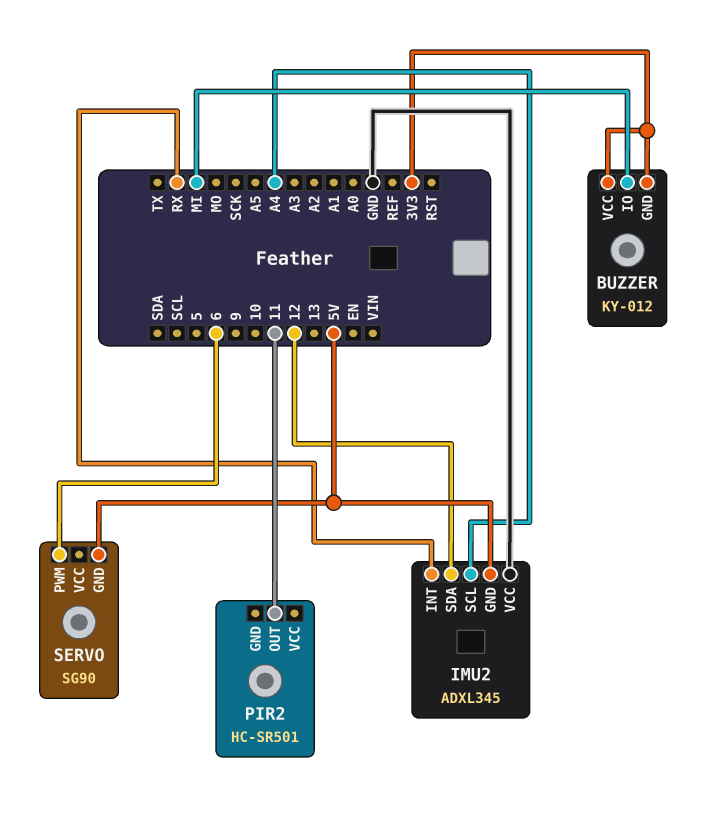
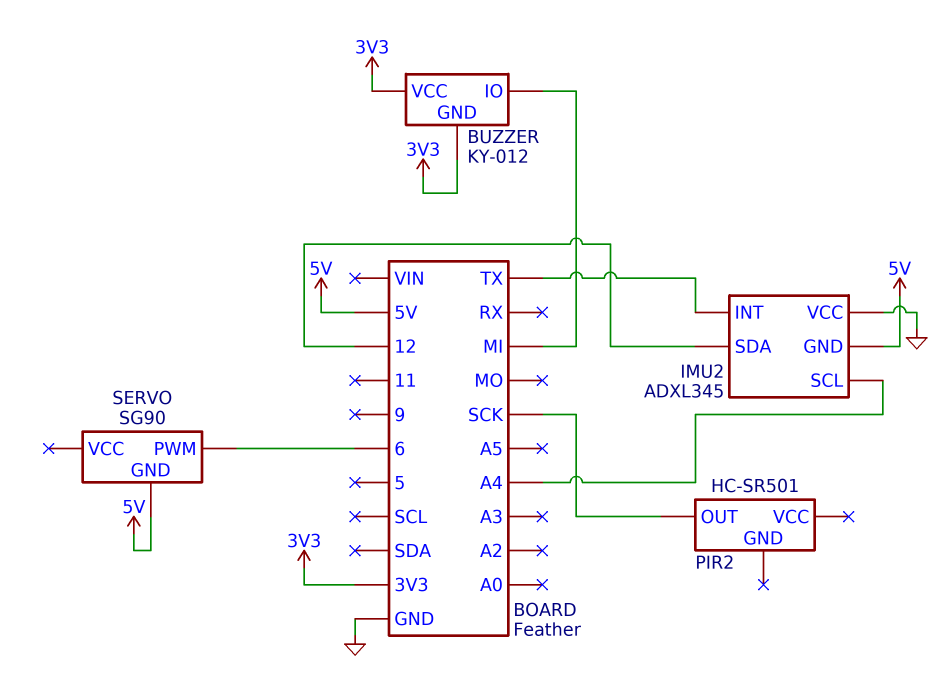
IMU2 pin INT: RX -> TX
PIR2 pin OUT: 11 -> SCK

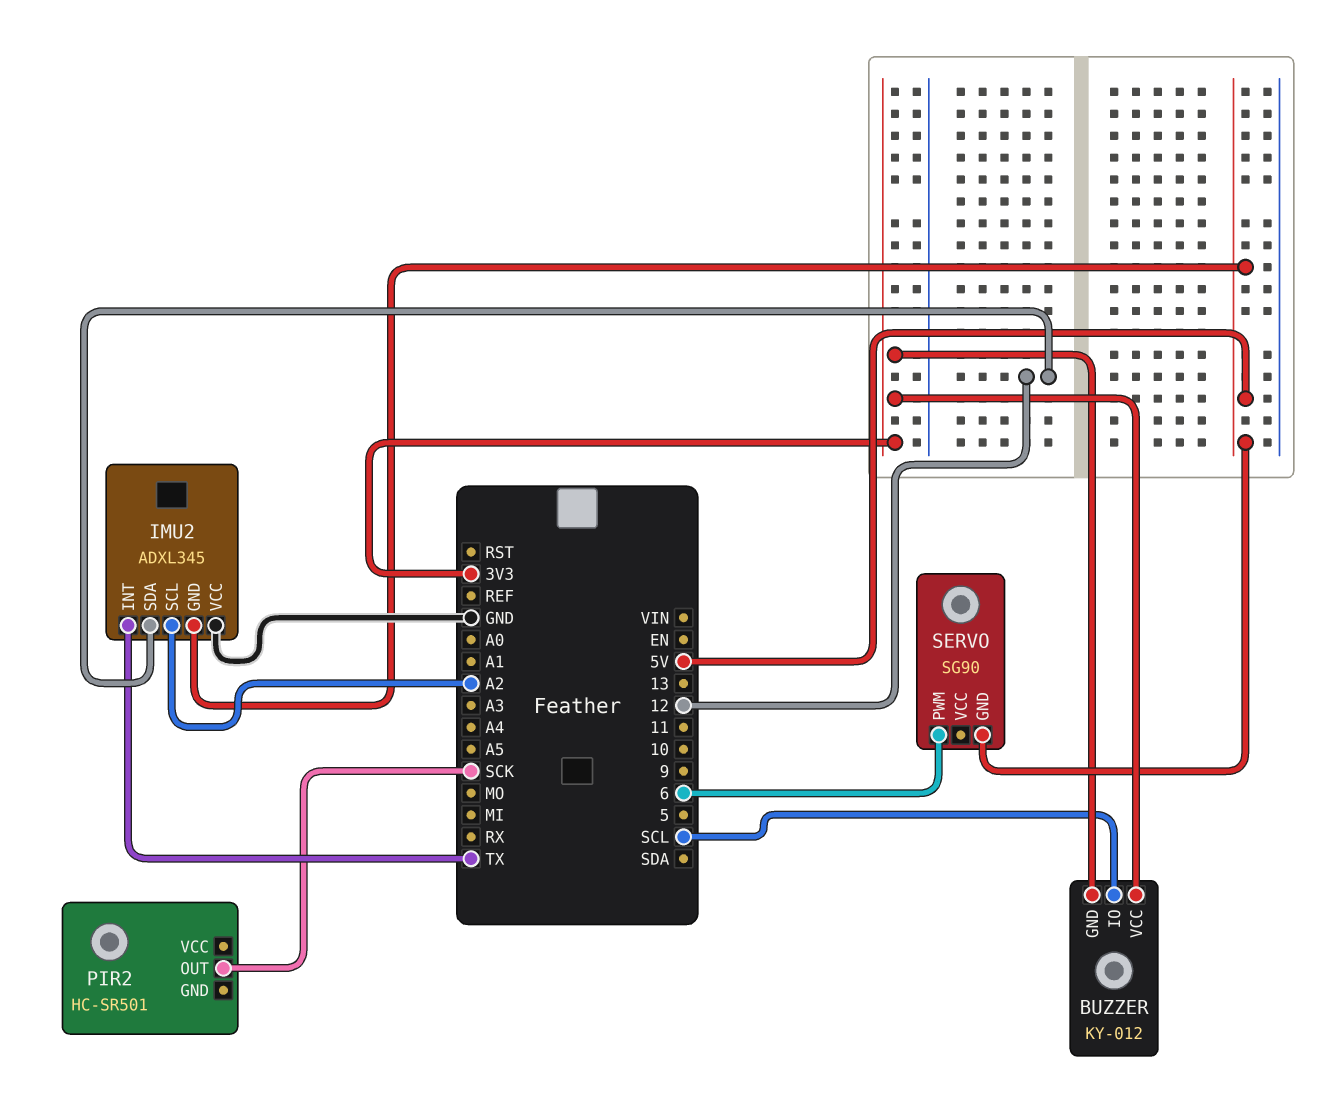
BUZZER pin IO: MI -> SCL
IMU2 pin SCL: A4 -> A2

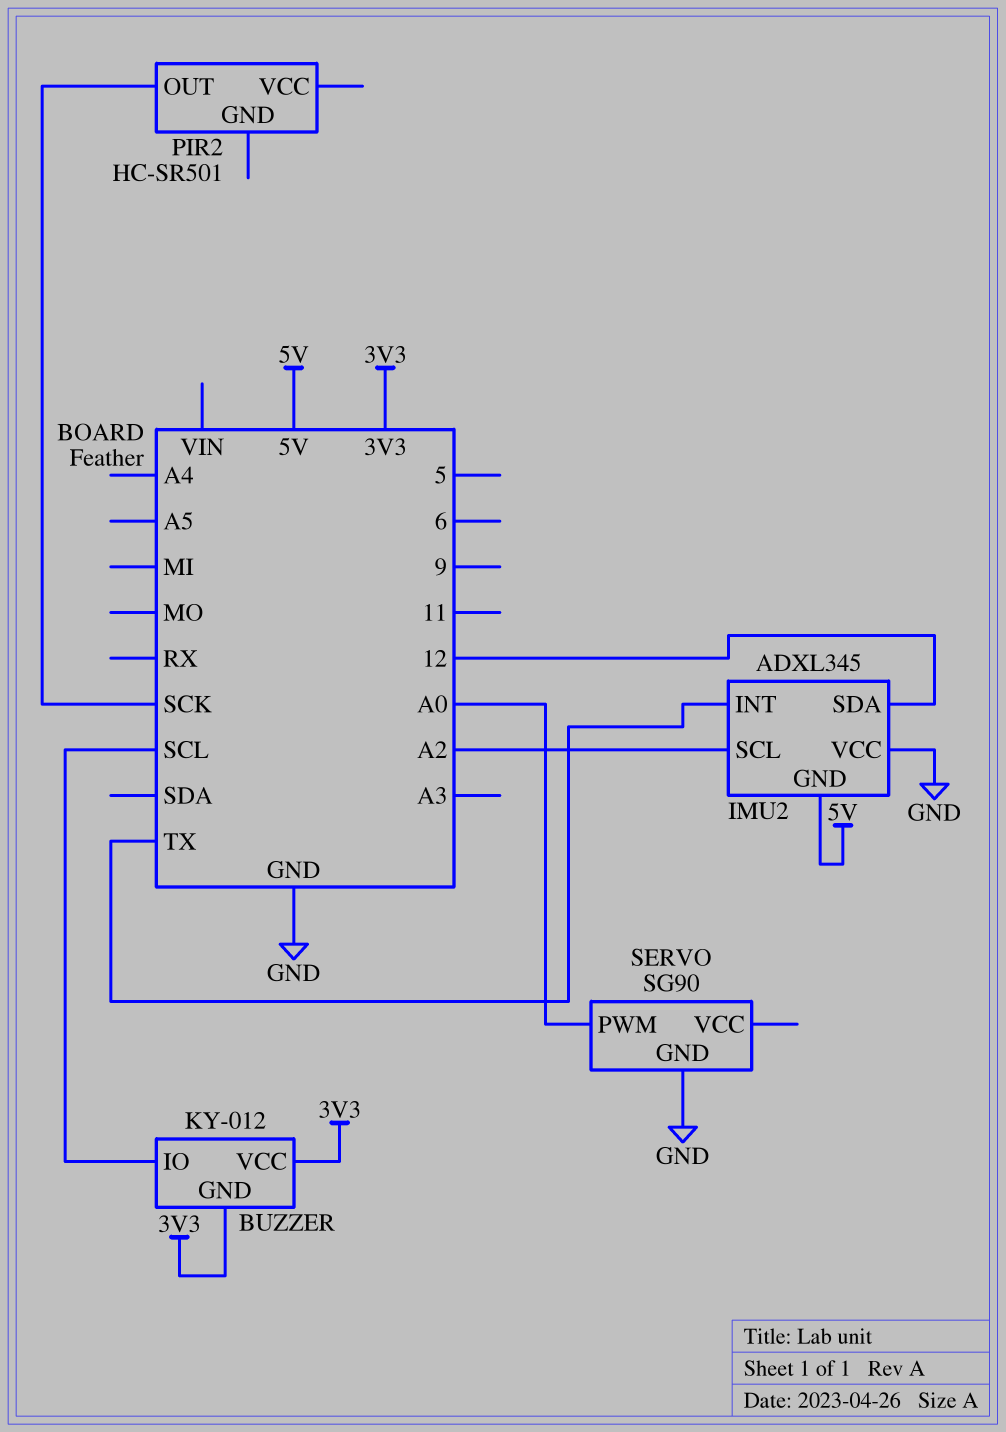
SERVO pin GND: 5V -> GND
SERVO pin PWM: 6 -> A0

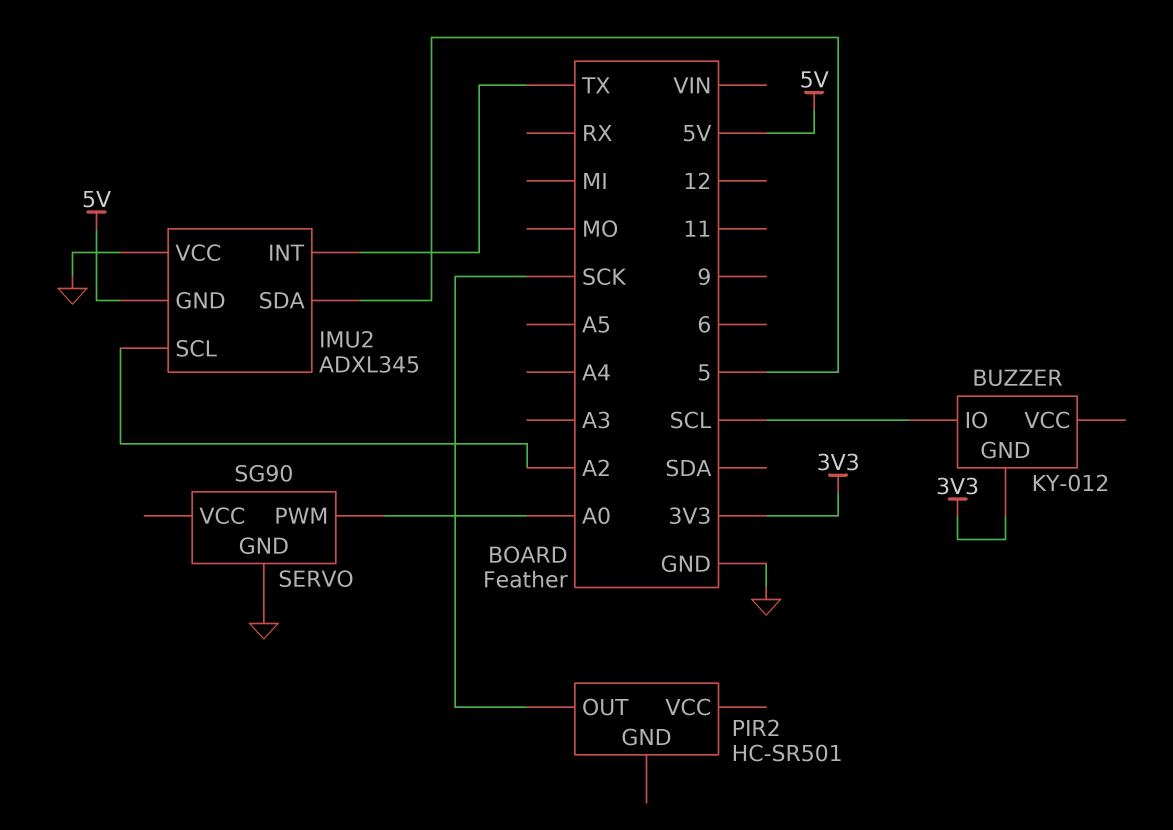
BUZZER pin VCC: 3V3 -> none
IMU2 pin SDA: 12 -> 5

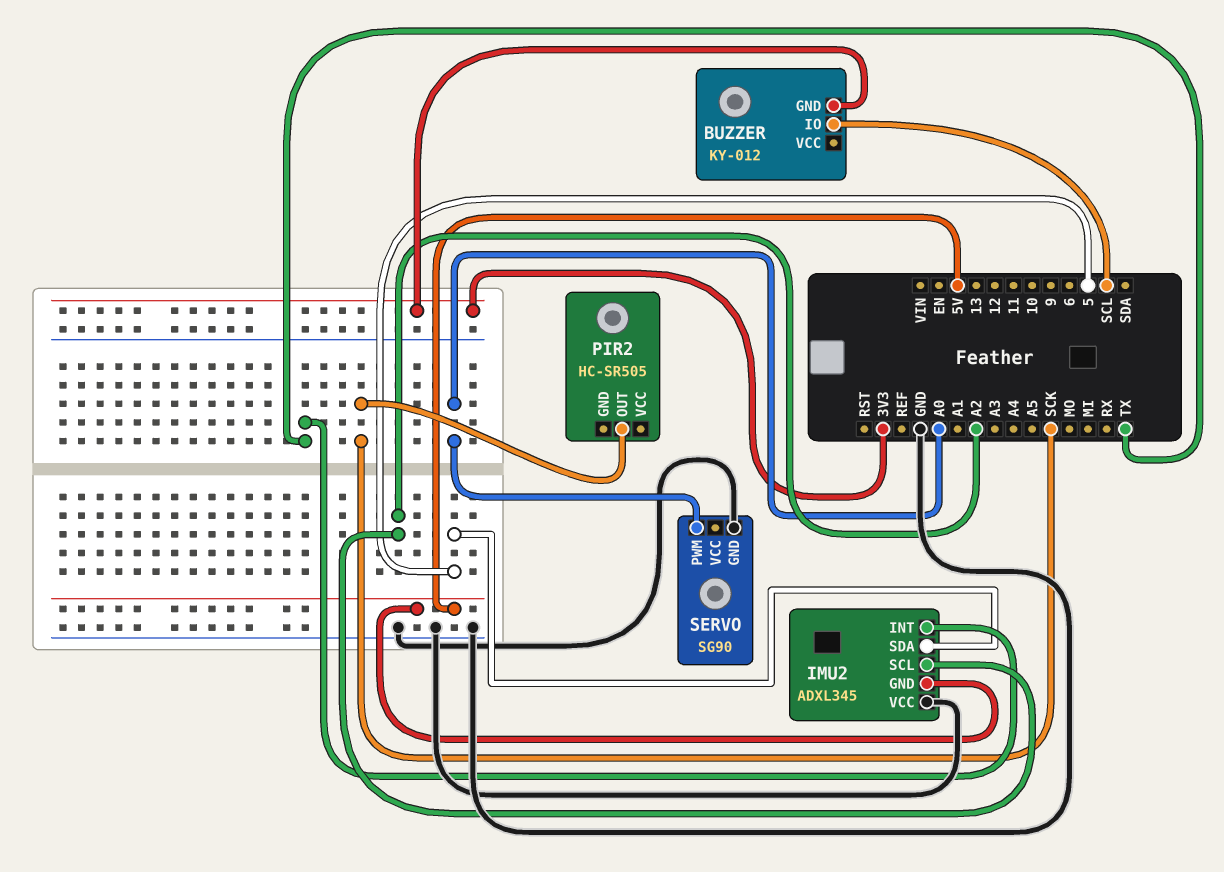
PIR2: HC-SR501 -> HC-SR505

